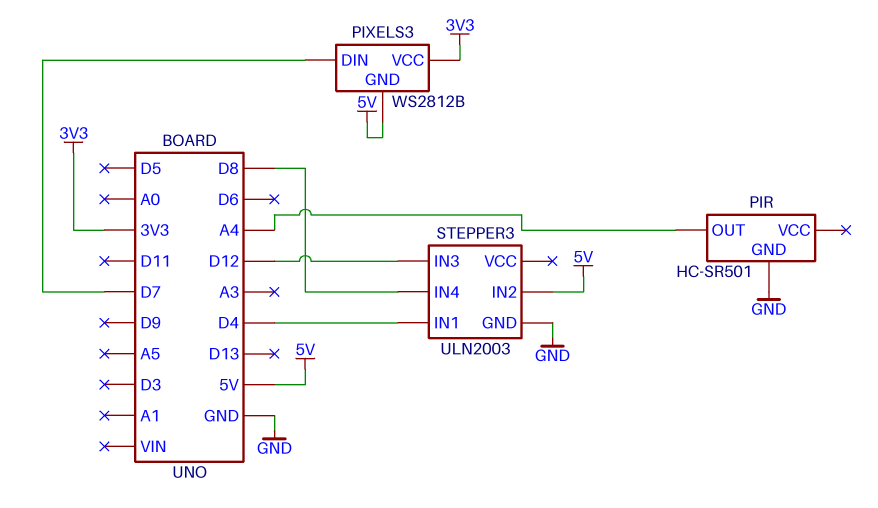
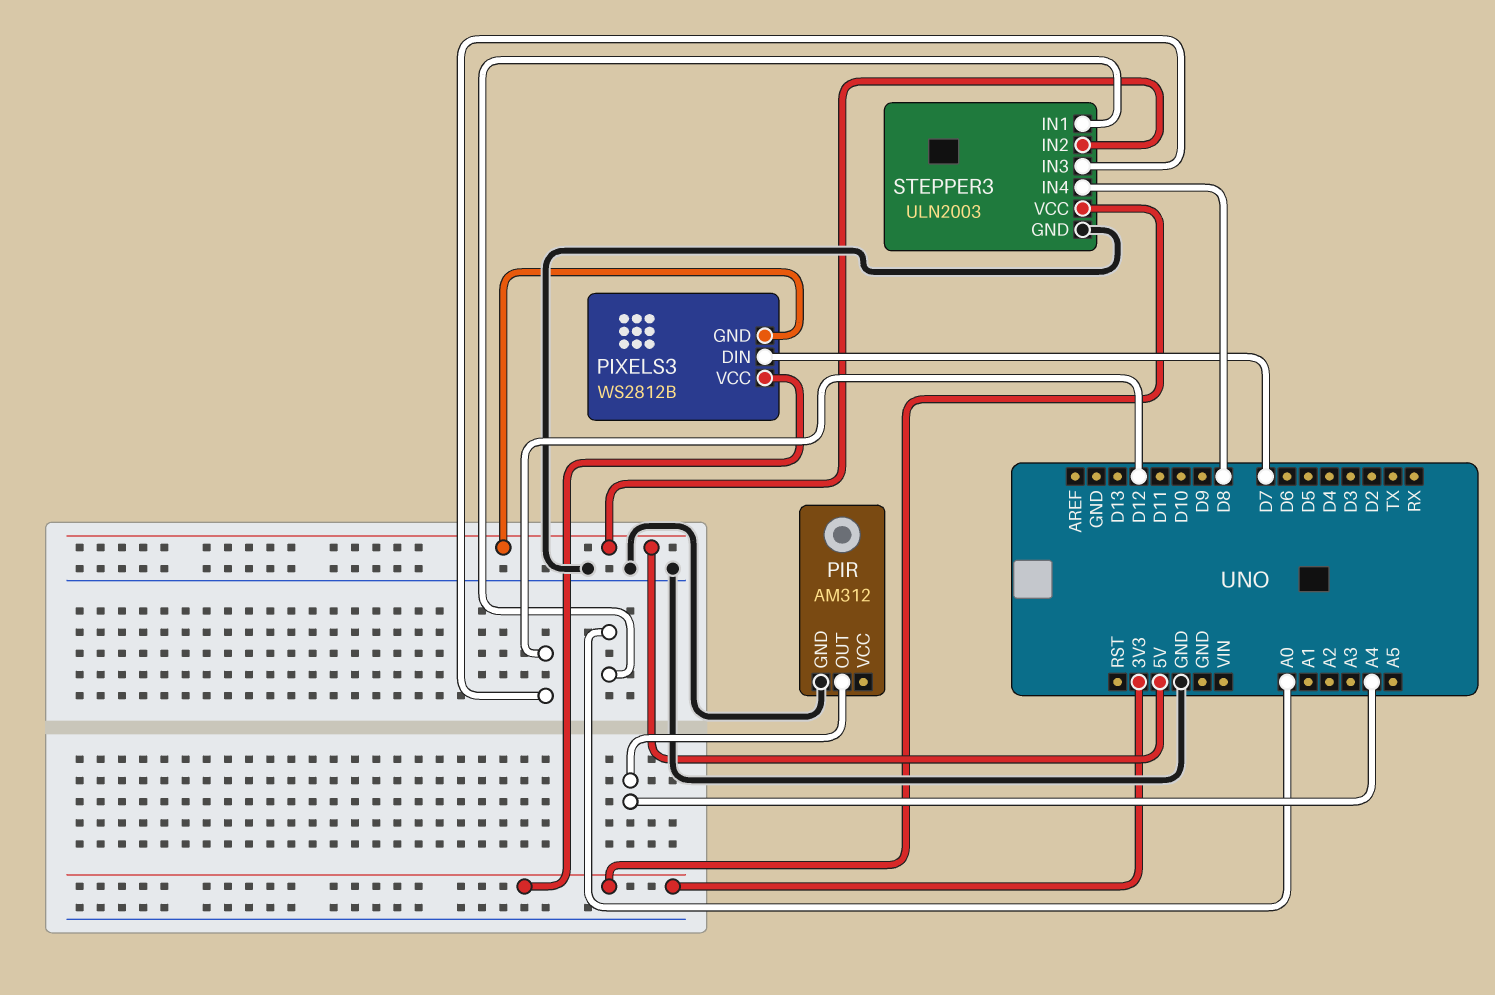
PIR: HC-SR501 -> AM312
STEPPER3 pin IN1: D4 -> A0
STEPPER3 pin VCC: none -> 3V3

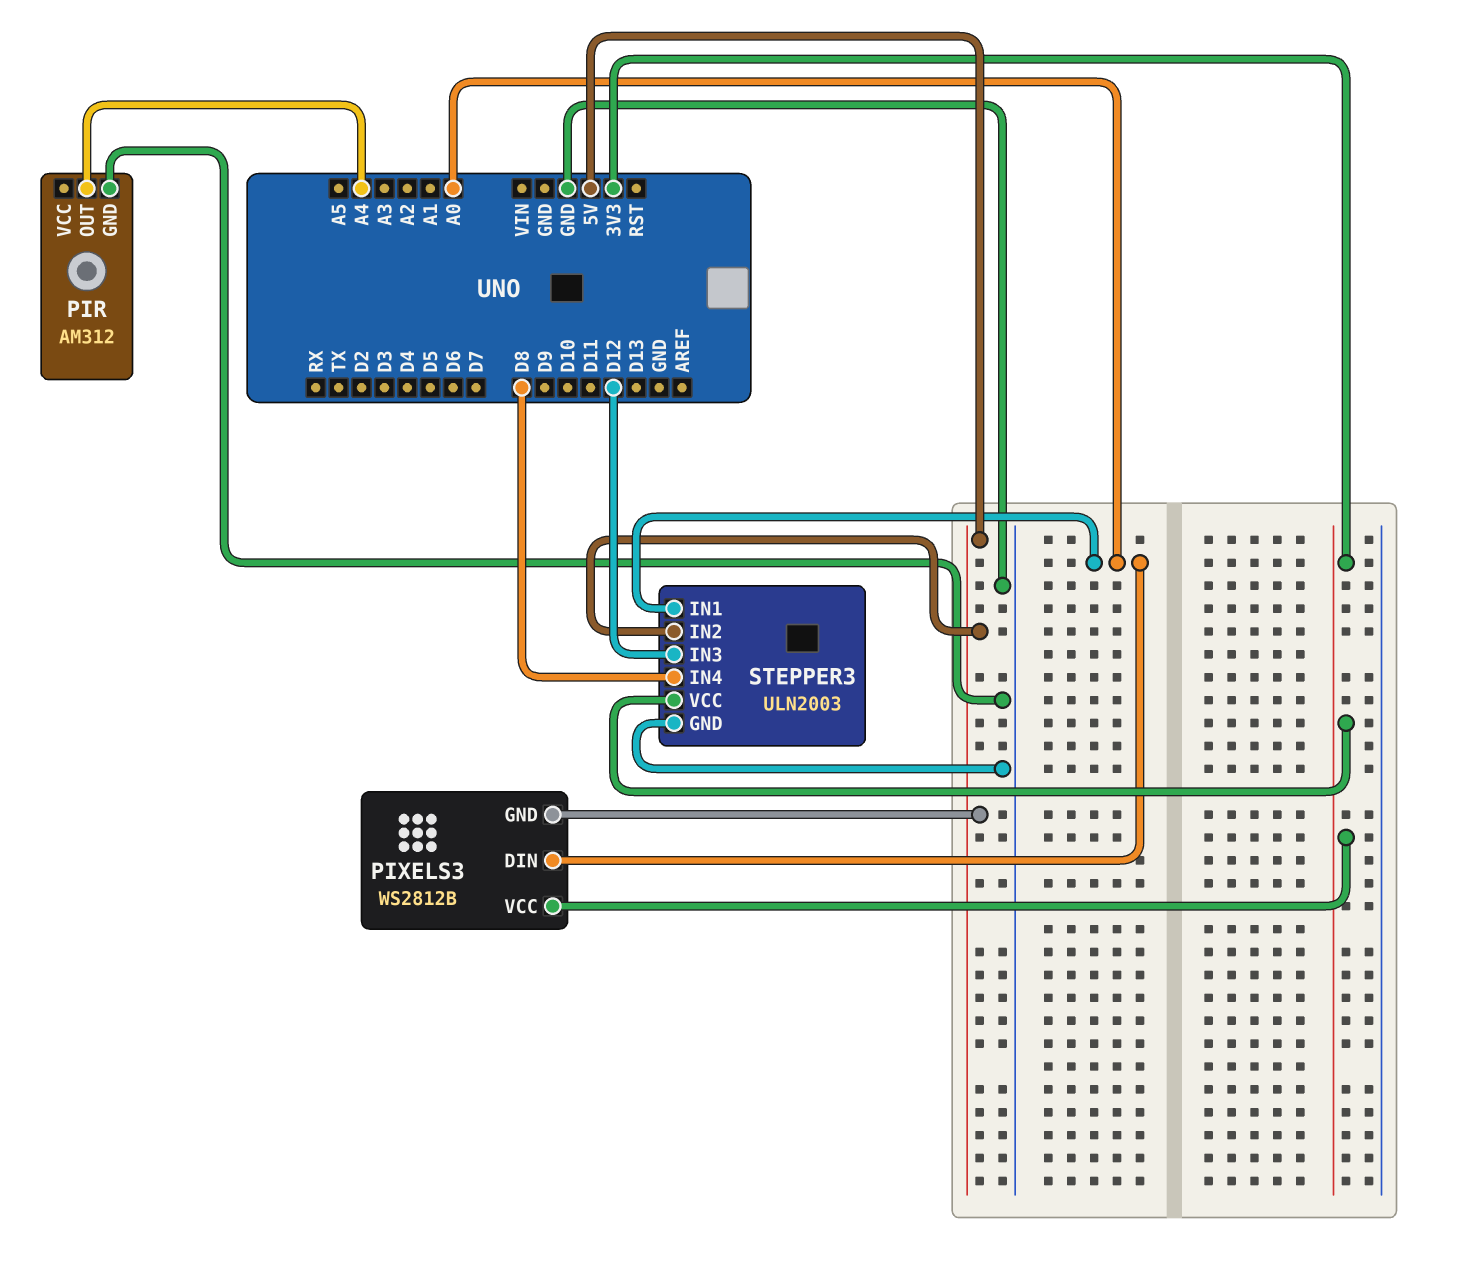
PIXELS3 pin DIN: D7 -> A0

